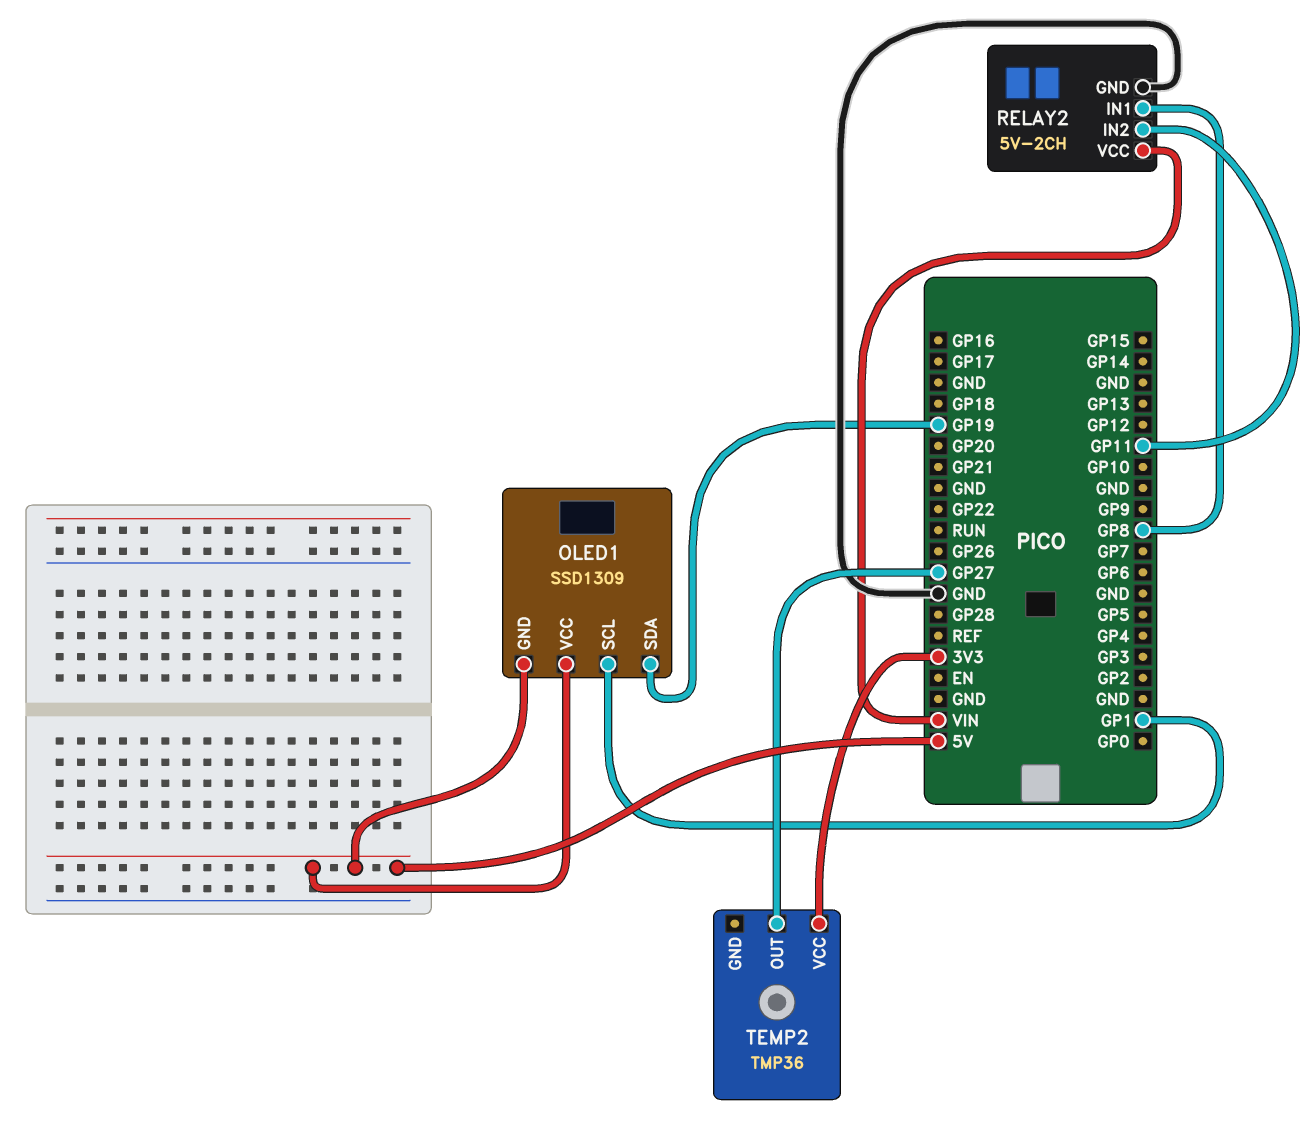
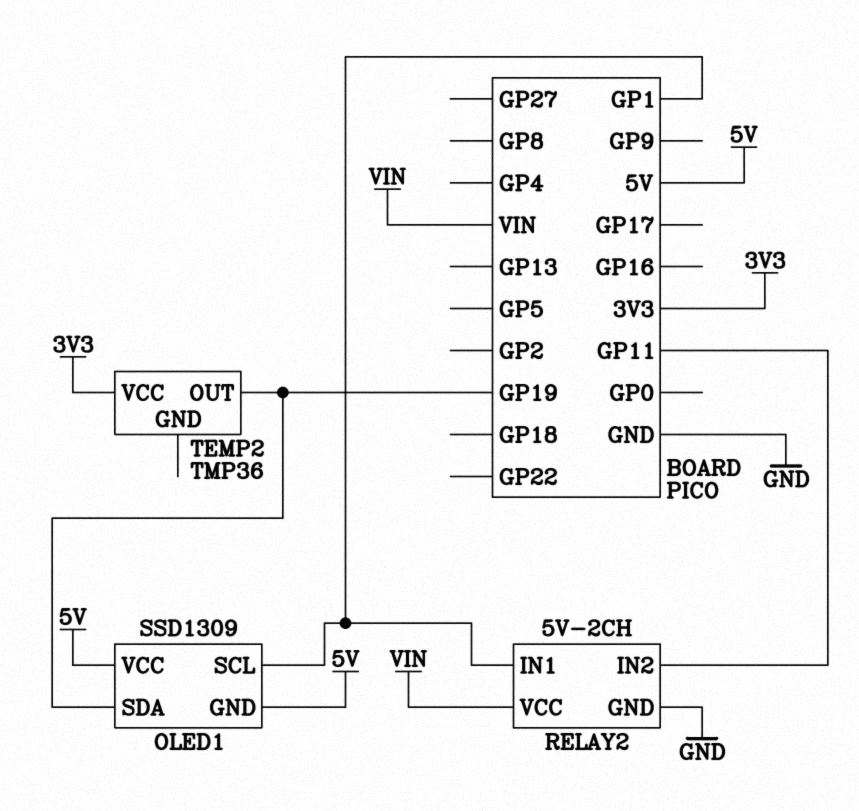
RELAY2 pin IN1: GP8 -> GP1
TEMP2 pin OUT: GP27 -> GP19

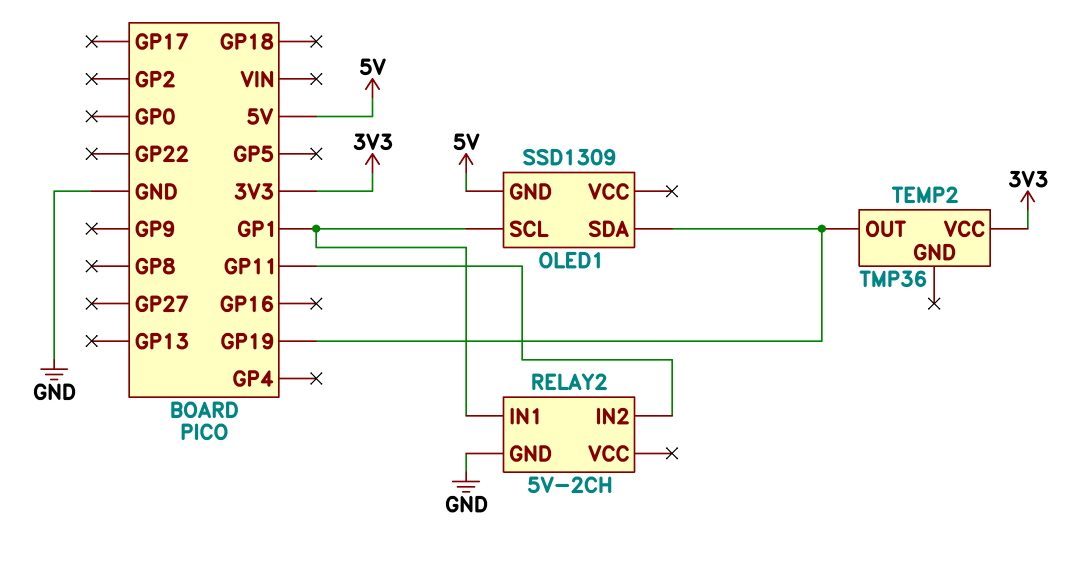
OLED1 pin VCC: 5V -> none
RELAY2 pin VCC: VIN -> none

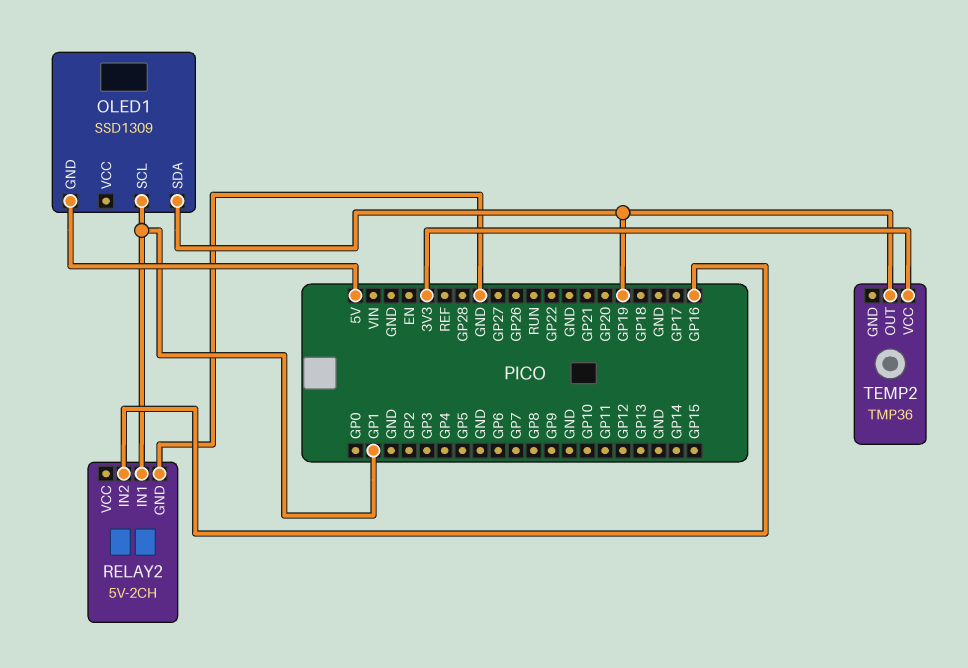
RELAY2 pin IN2: GP11 -> GP16

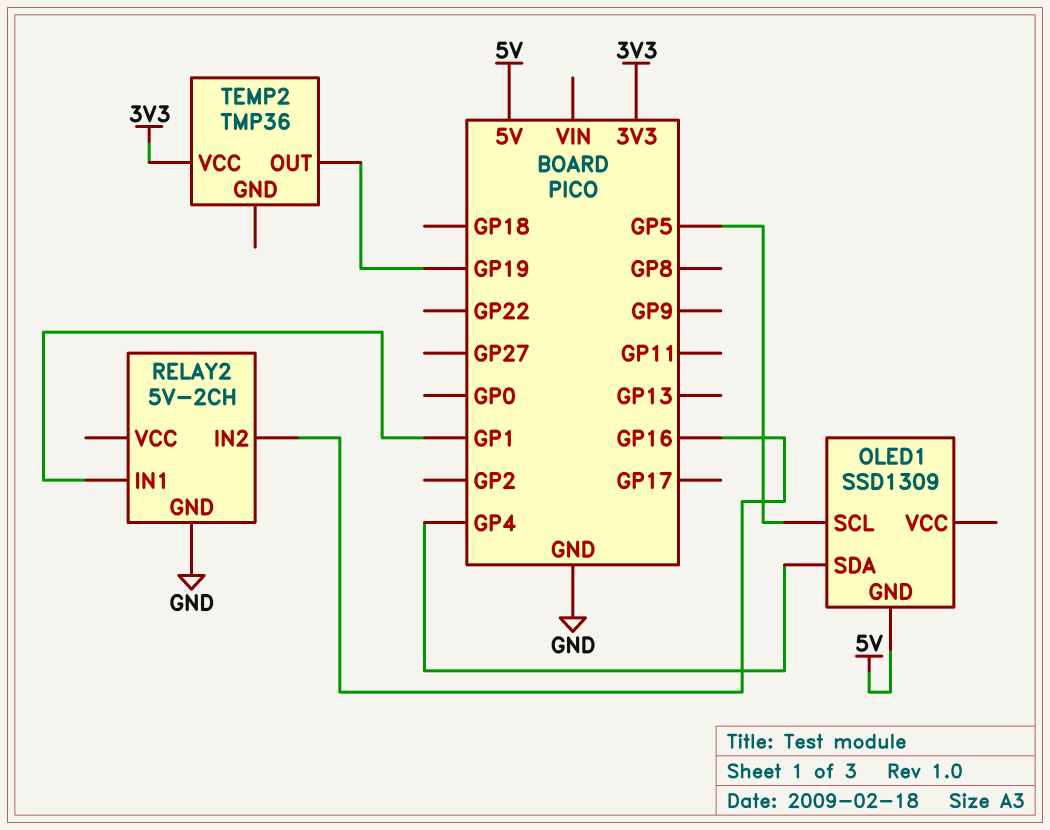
OLED1 pin SCL: GP1 -> GP5
OLED1 pin SDA: GP19 -> GP4

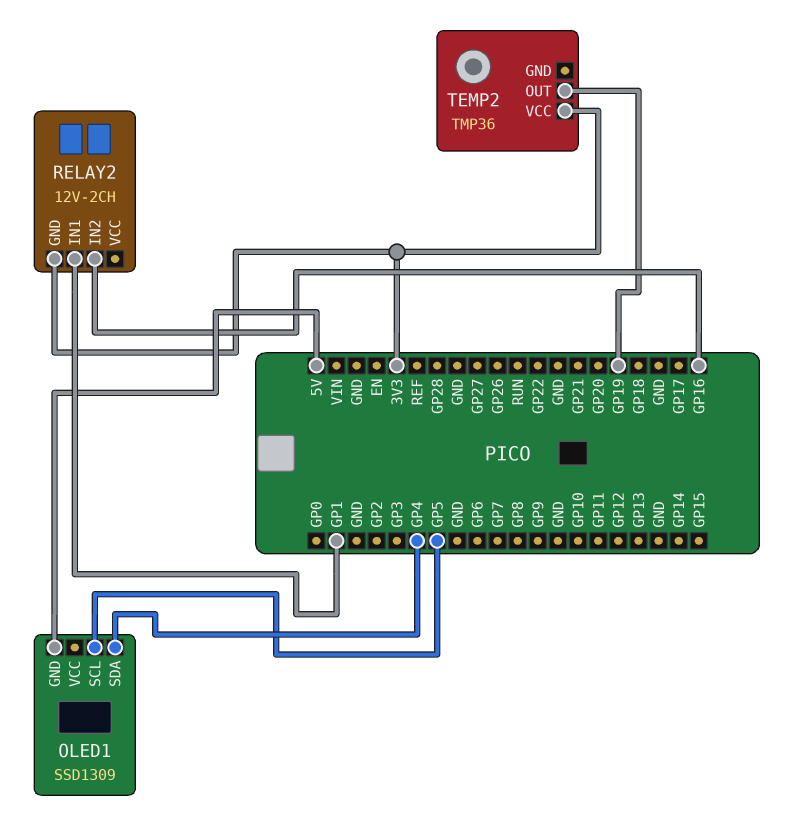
RELAY2: 5V-2CH -> 12V-2CH
RELAY2 pin GND: GND -> 3V3

